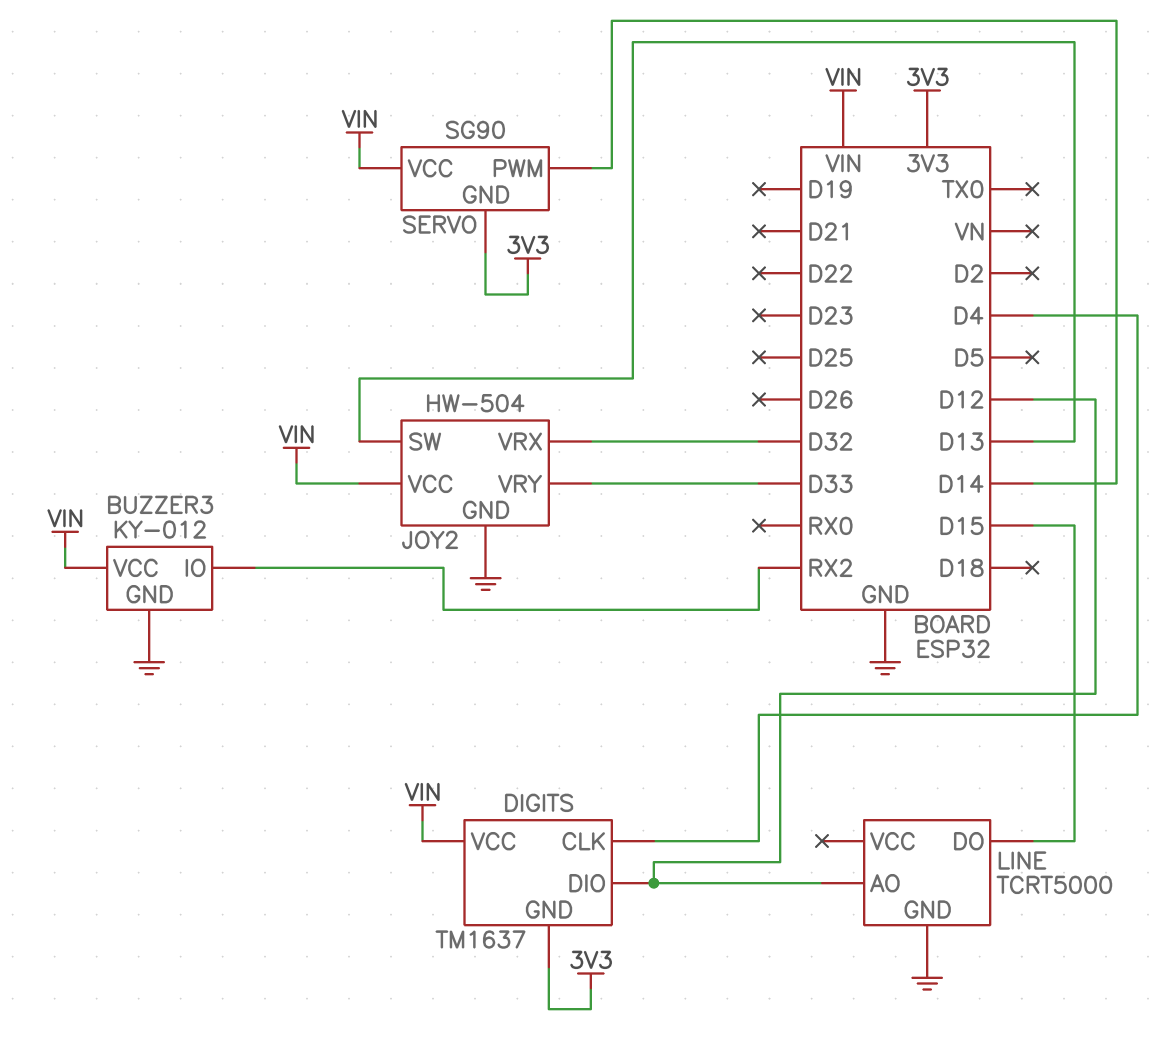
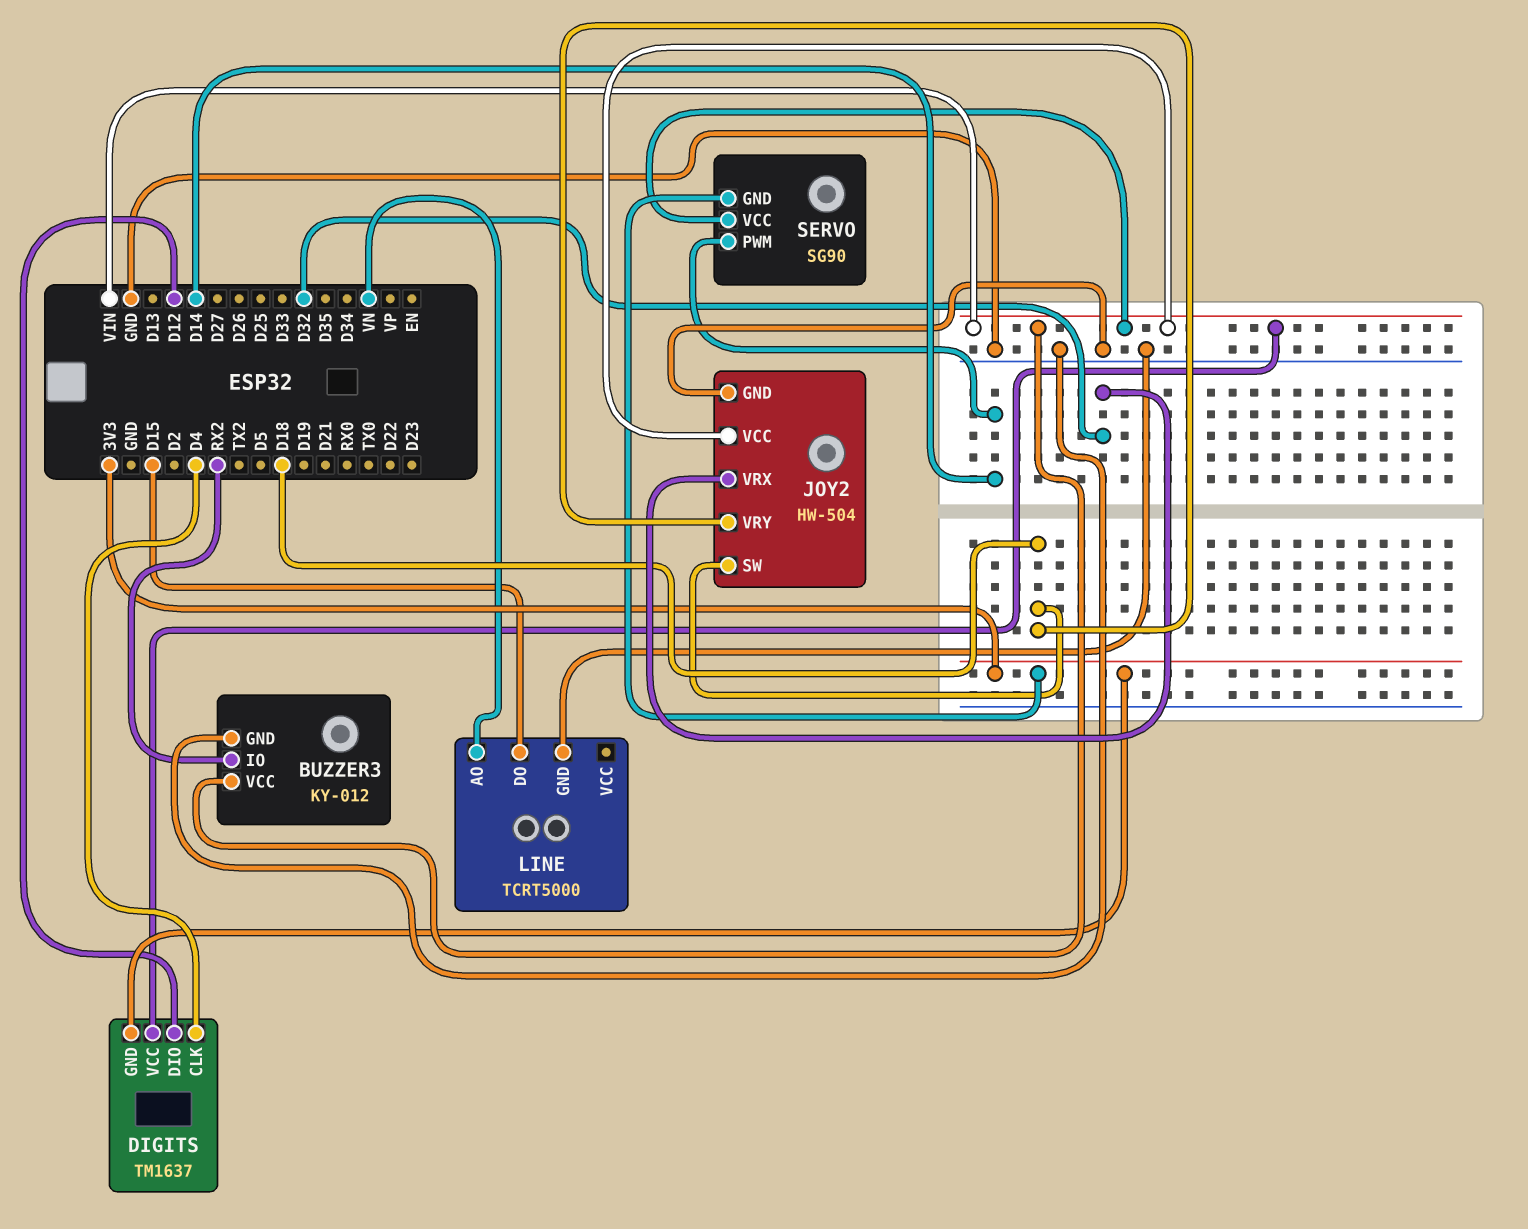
JOY2 pin SW: D13 -> D18
JOY2 pin VRY: D33 -> D18
LINE pin AO: D12 -> VN

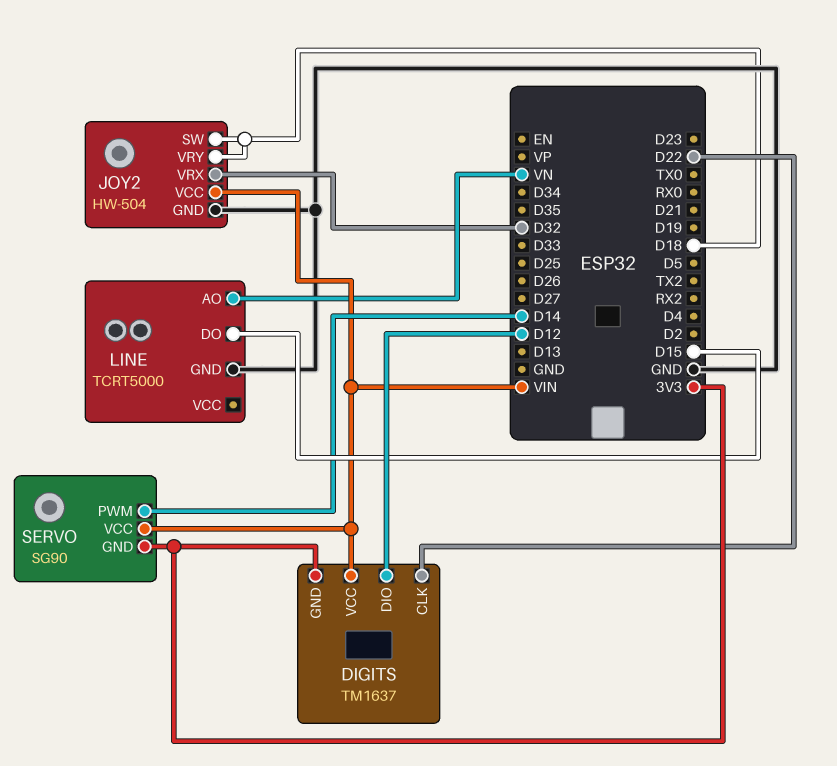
BUZZER3: KY-012 -> none
BUZZER3 pin GND: GND -> none
BUZZER3 pin IO: RX2 -> none
BUZZER3 pin VCC: VIN -> none
DIGITS pin CLK: D4 -> D22

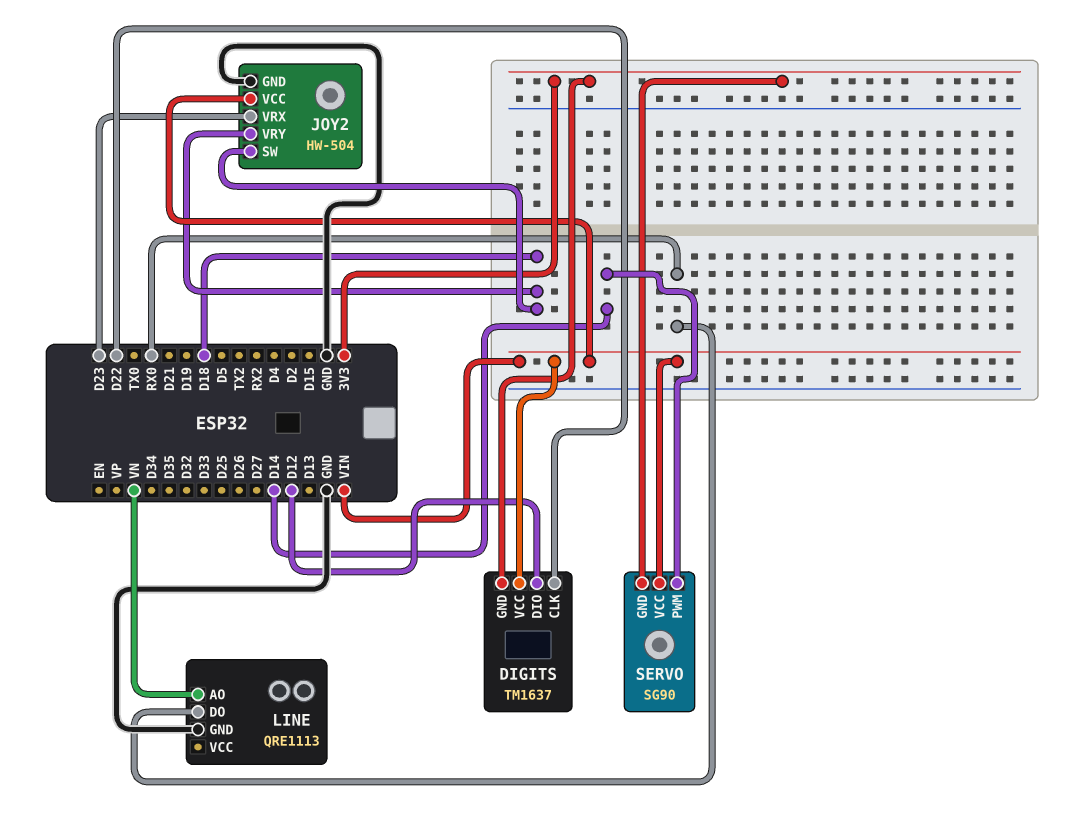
JOY2 pin VRX: D32 -> D23
LINE: TCRT5000 -> QRE1113
LINE pin DO: D15 -> RX0

